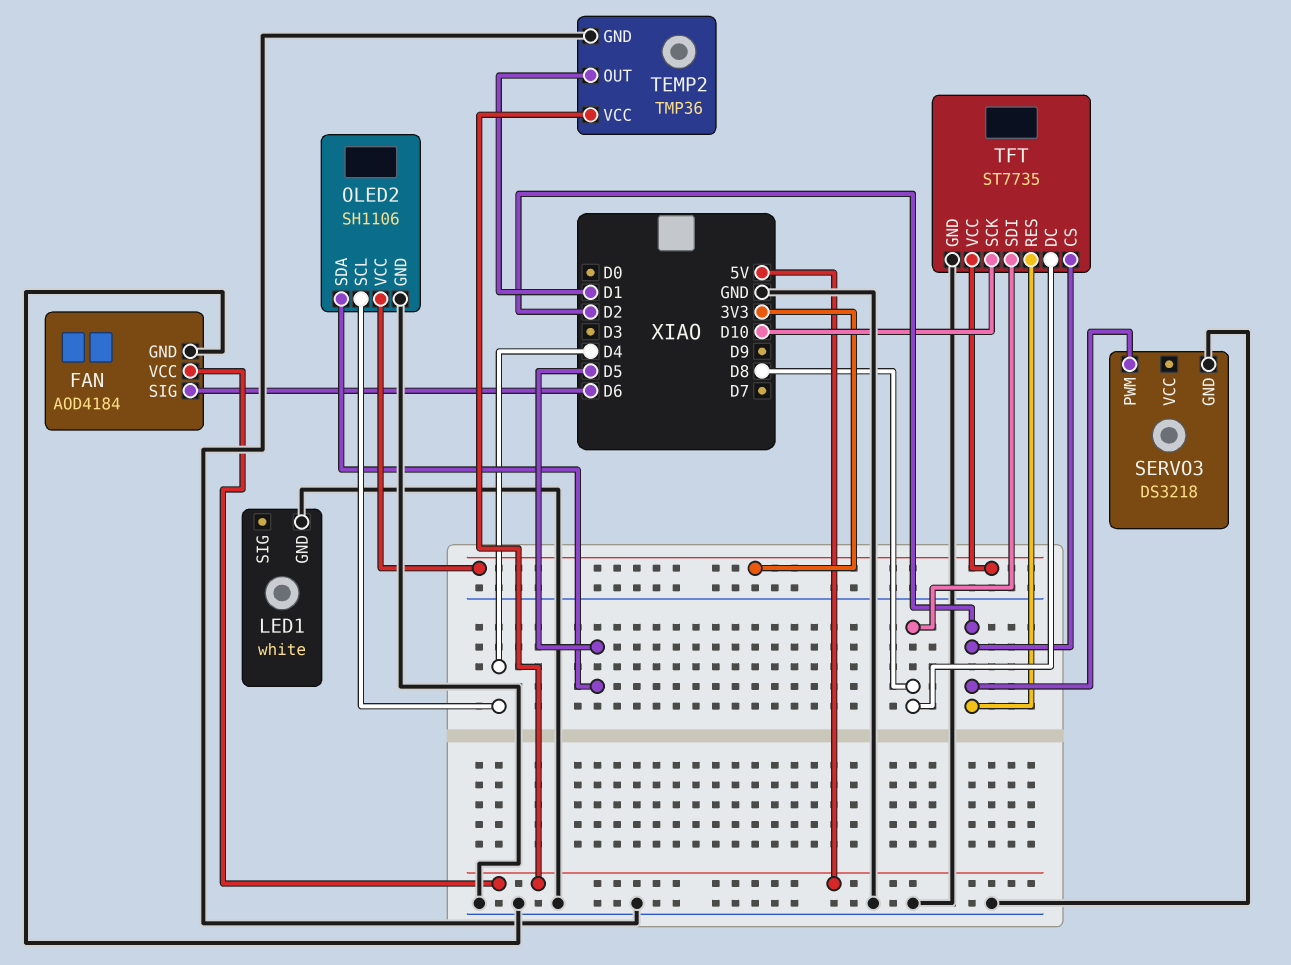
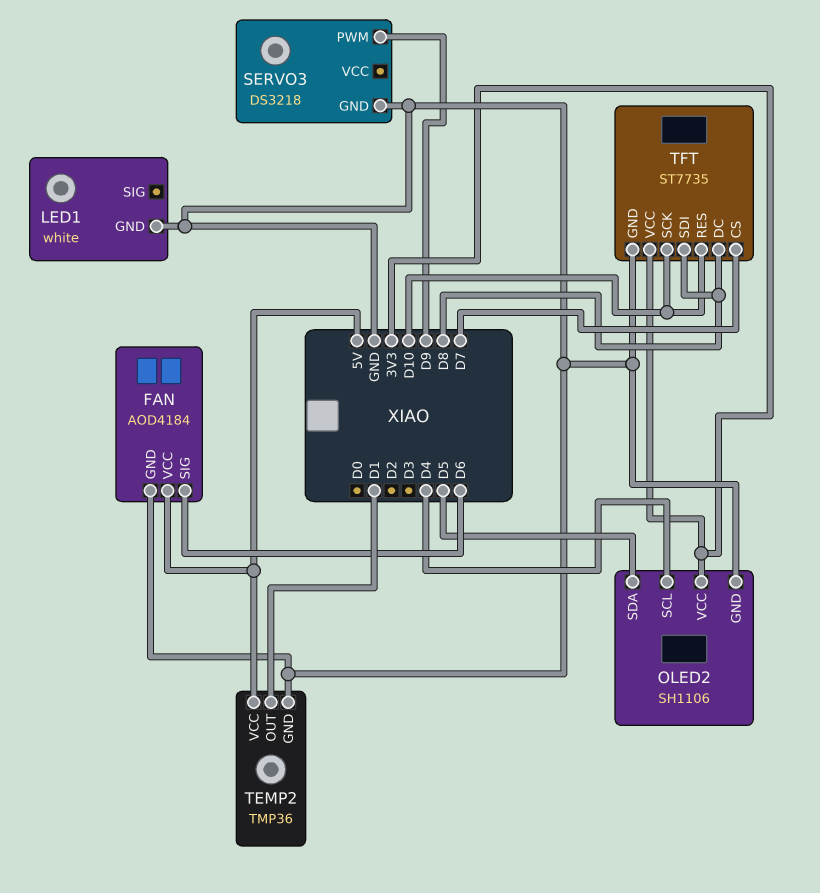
SERVO3 pin PWM: D2 -> D9
TFT pin CS: D2 -> D7
TFT pin RES: D2 -> D10

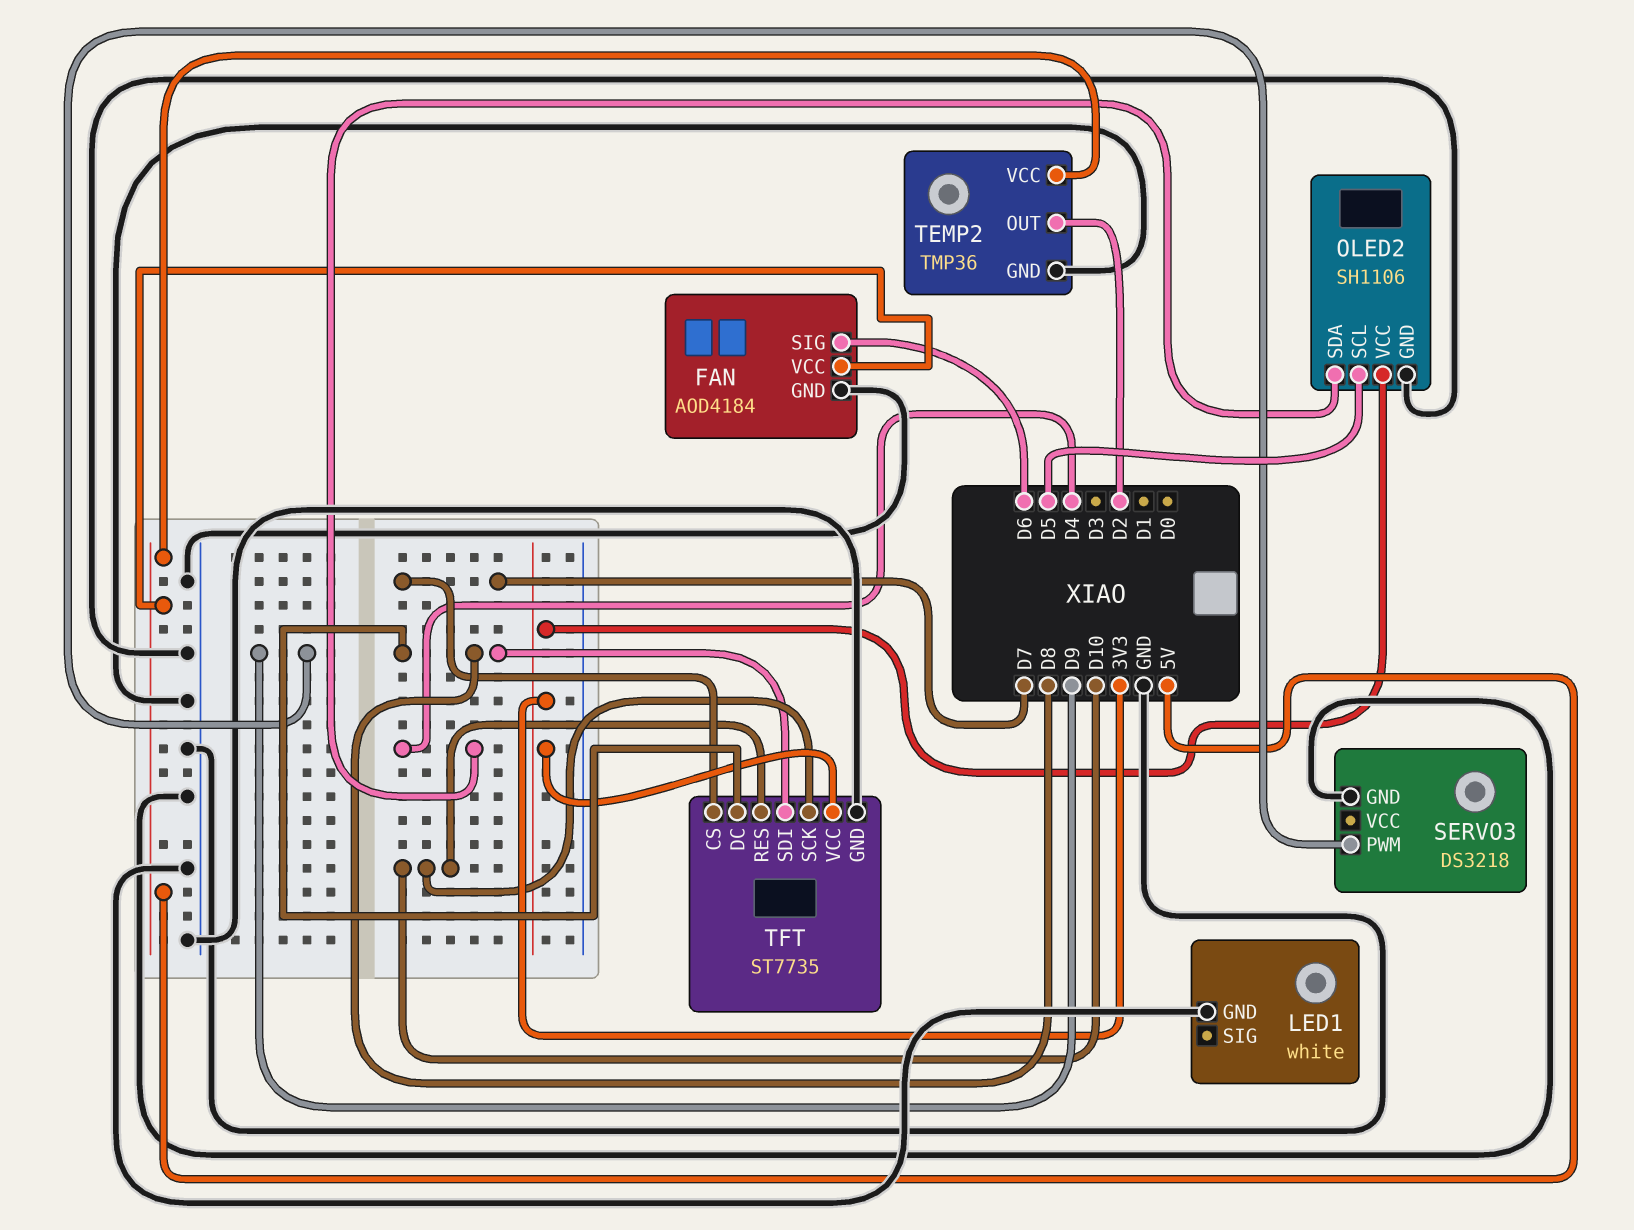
OLED2 pin SCL: D4 -> D5
OLED2 pin SDA: D5 -> D4
TEMP2 pin OUT: D1 -> D2

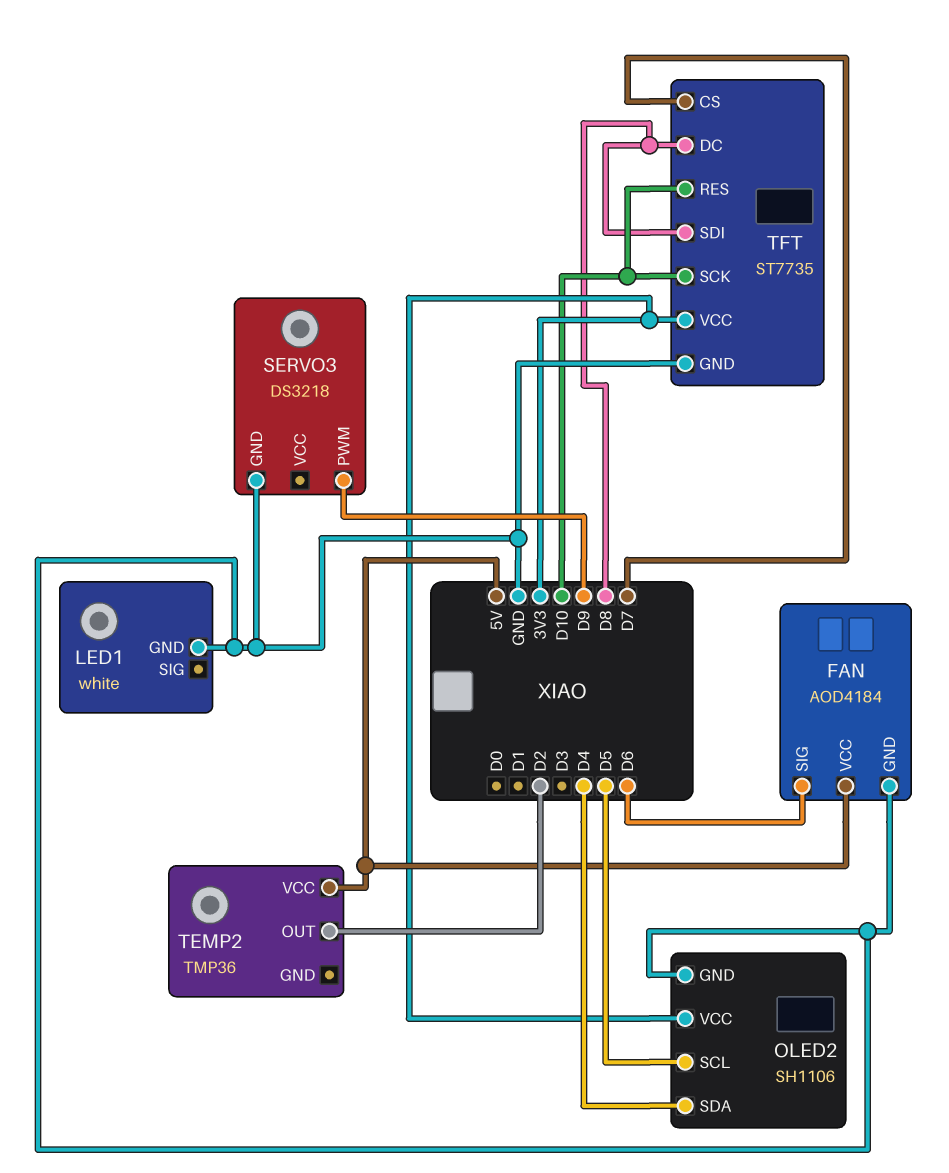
TEMP2 pin GND: GND -> none

